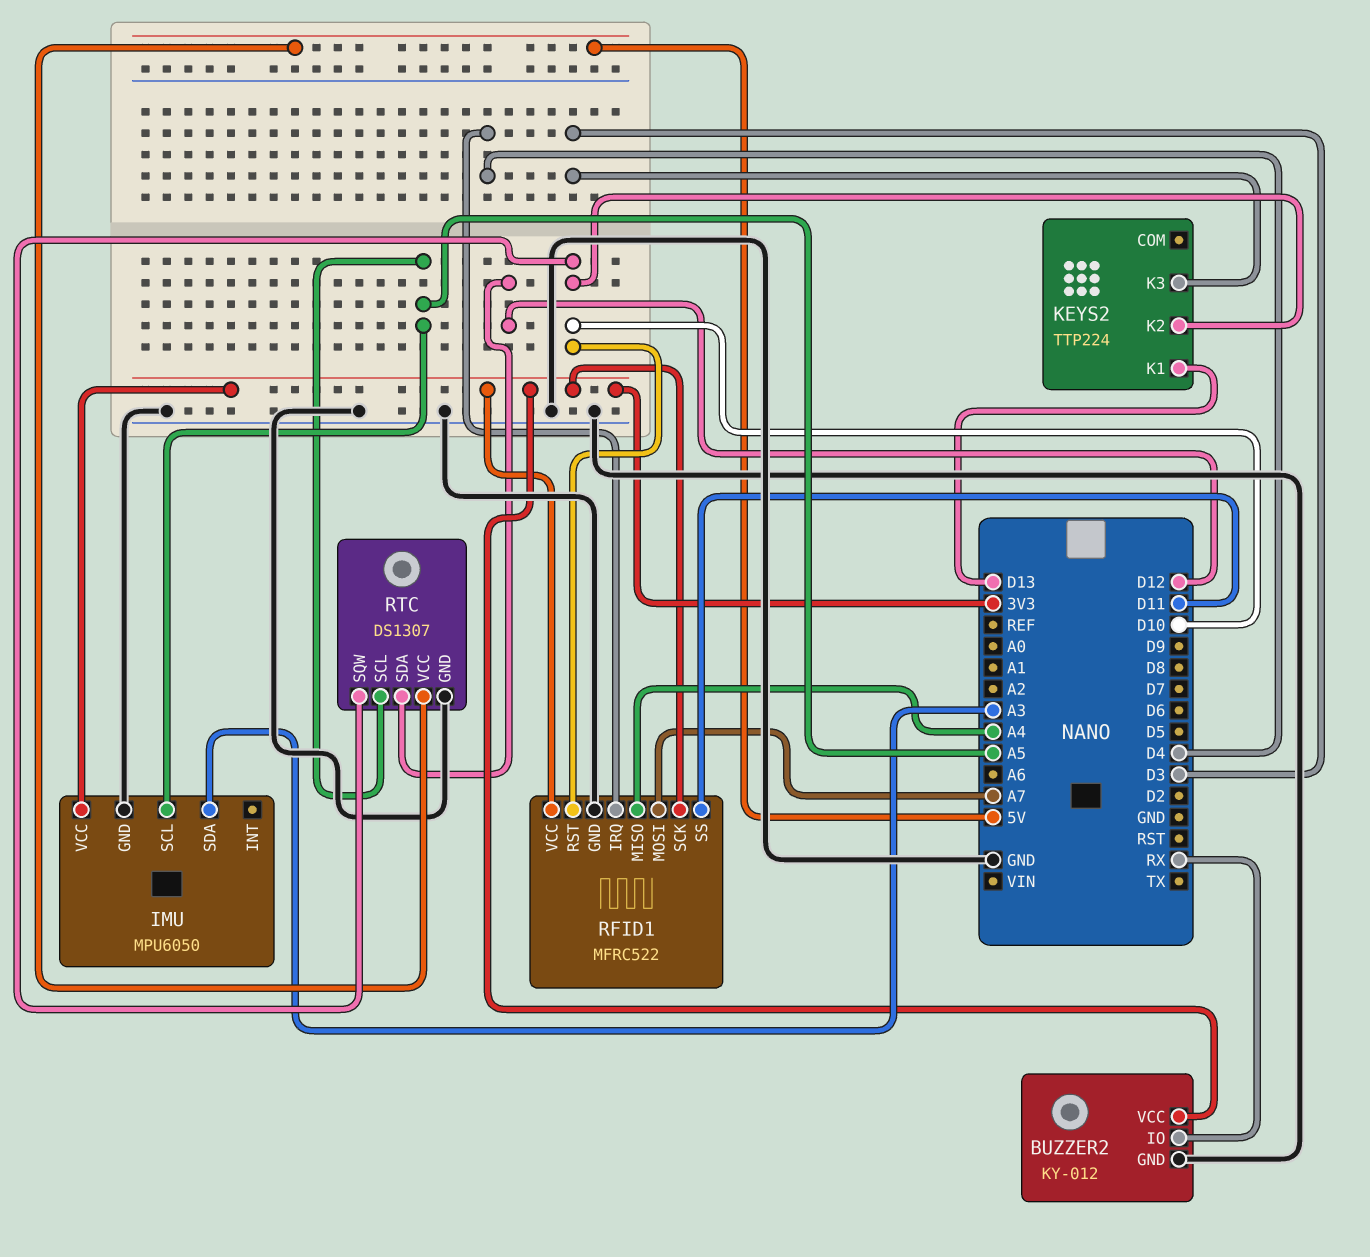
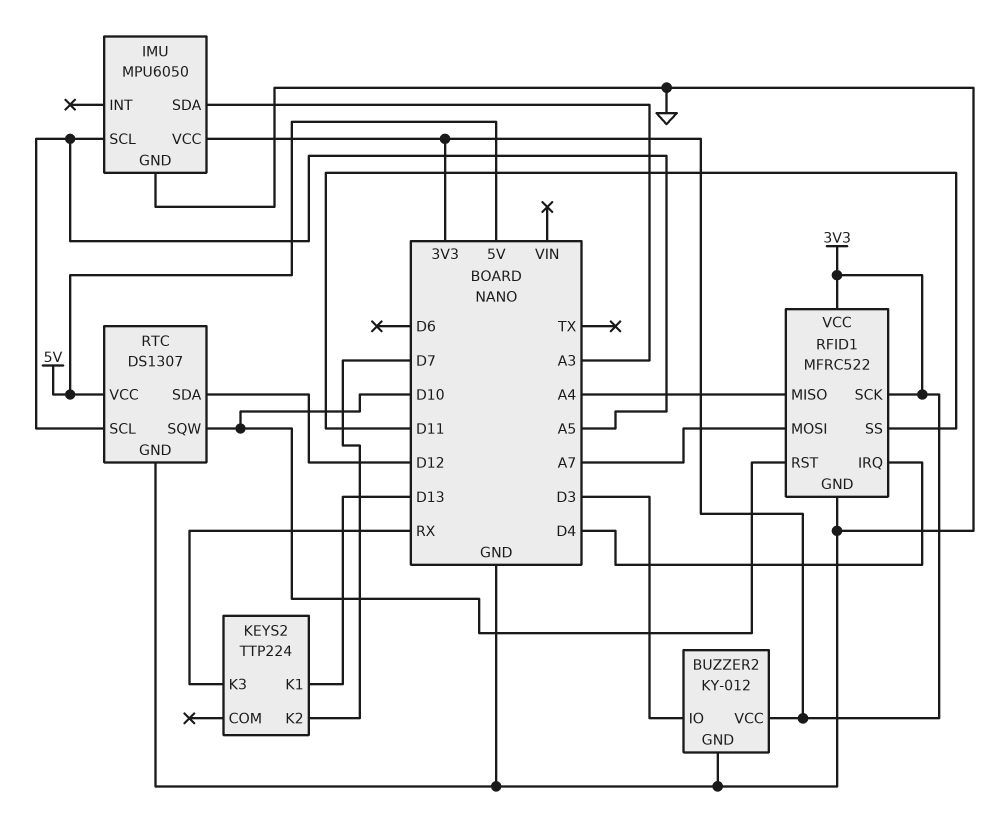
BUZZER2 pin IO: RX -> D3
KEYS2 pin K2: D10 -> D7
KEYS2 pin K3: D3 -> RX

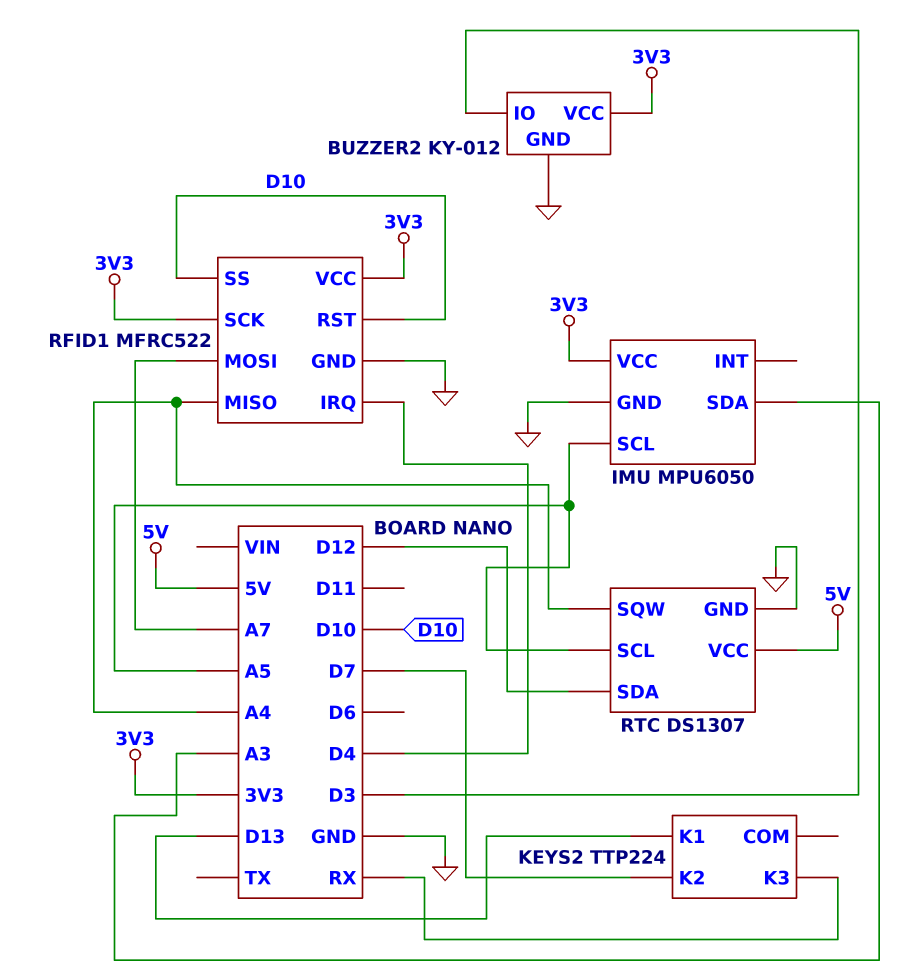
RFID1 pin SS: D11 -> D10
RTC pin SQW: D10 -> A4

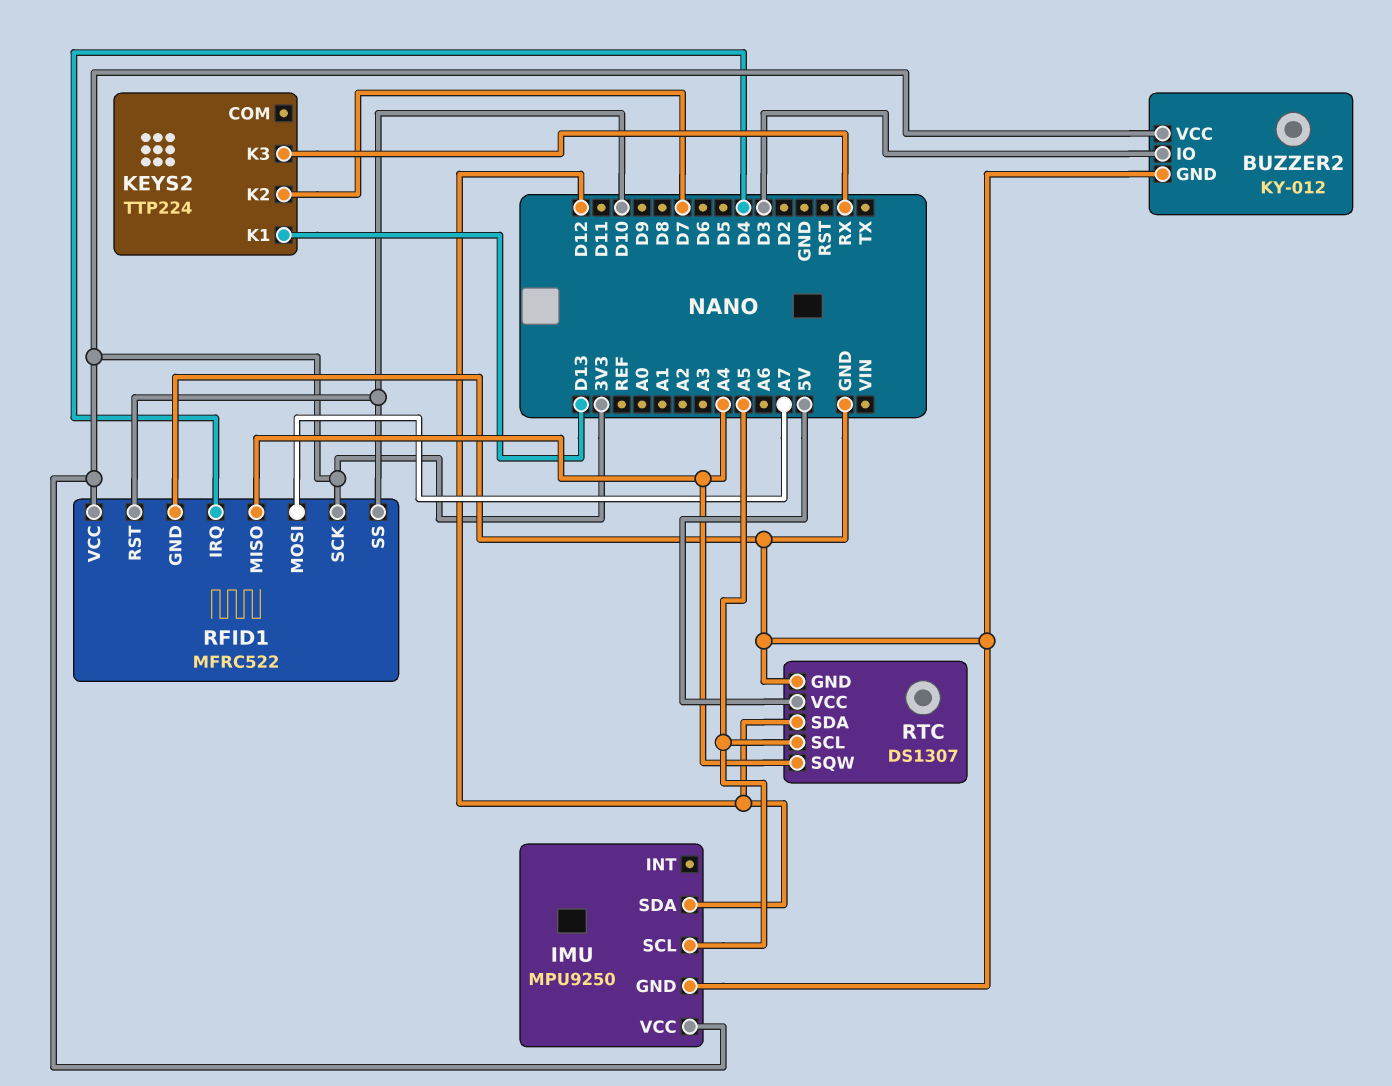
IMU: MPU6050 -> MPU9250
IMU pin SDA: A3 -> D12

